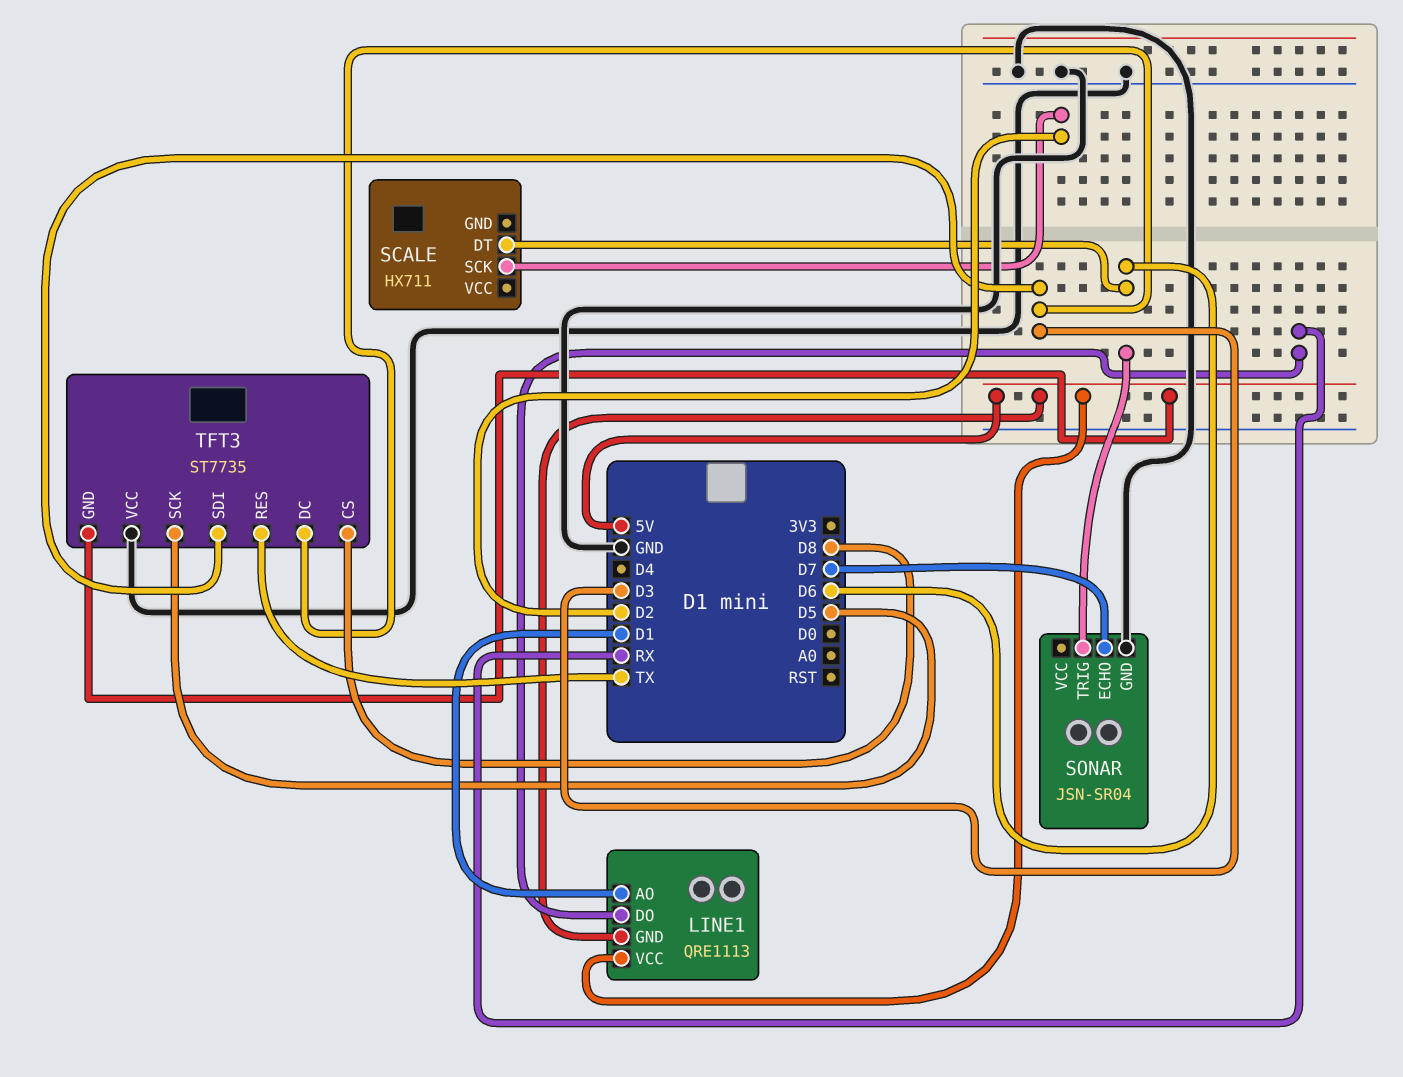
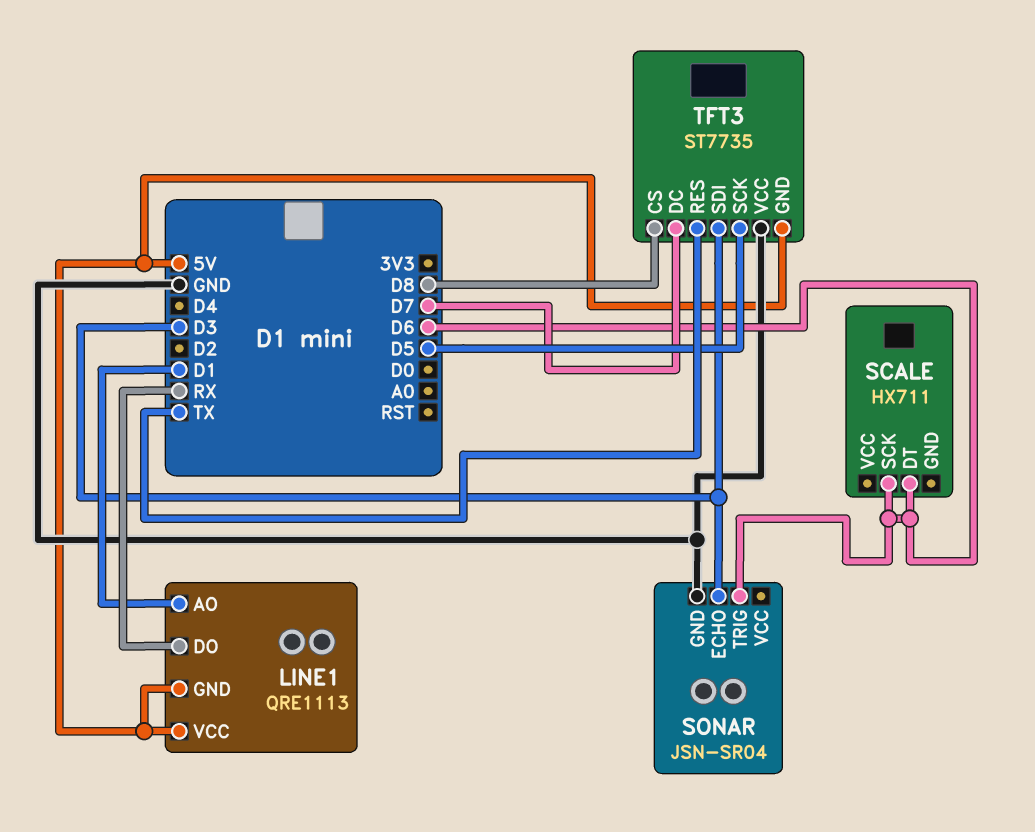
SCALE pin SCK: D2 -> D6
SONAR pin ECHO: D7 -> D3
TFT3 pin DC: D3 -> D7

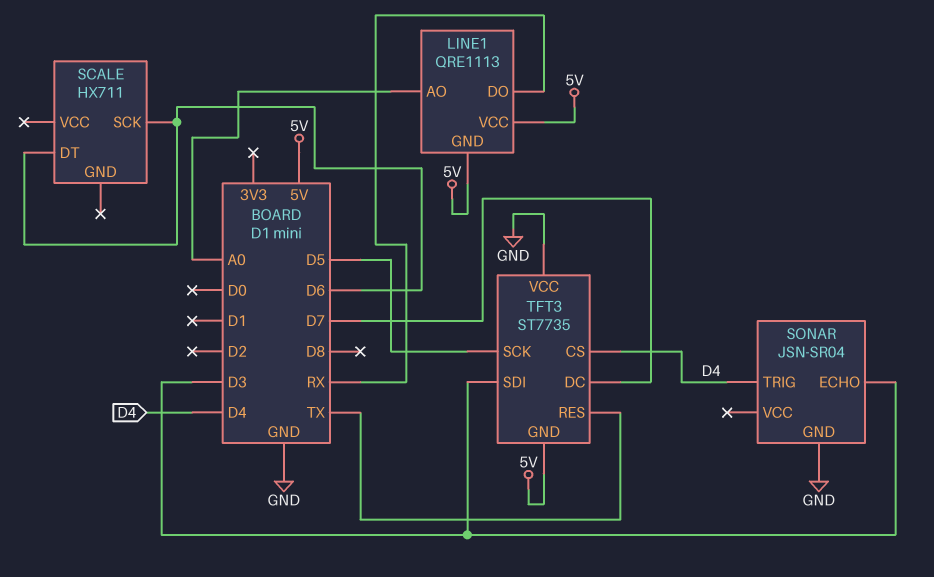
LINE1 pin AO: D1 -> A0
SONAR pin TRIG: D6 -> D4
TFT3 pin CS: D8 -> D4

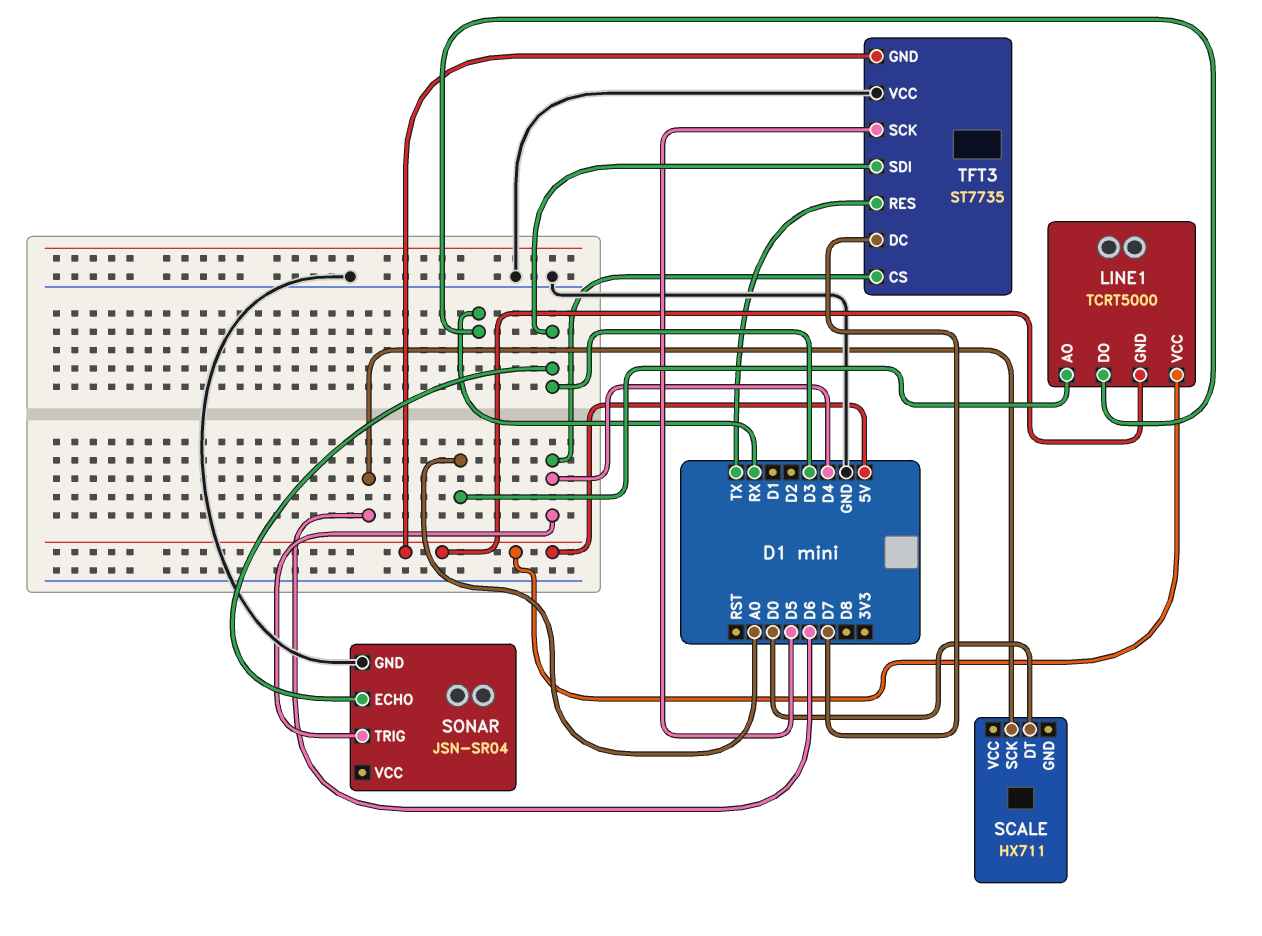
LINE1: QRE1113 -> TCRT5000
SCALE pin DT: D6 -> D0

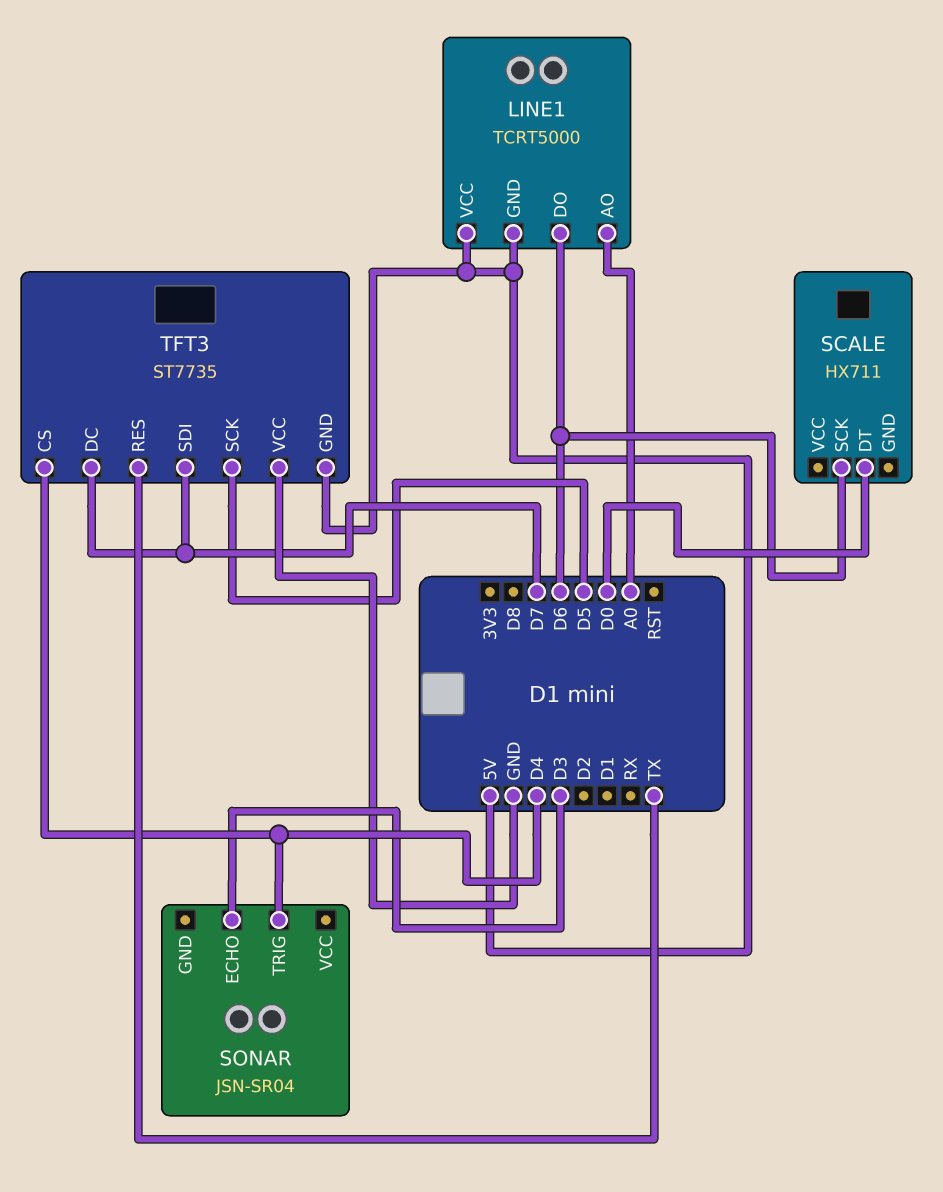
LINE1 pin DO: RX -> D6
SONAR pin GND: GND -> none
TFT3 pin SDI: D3 -> D7

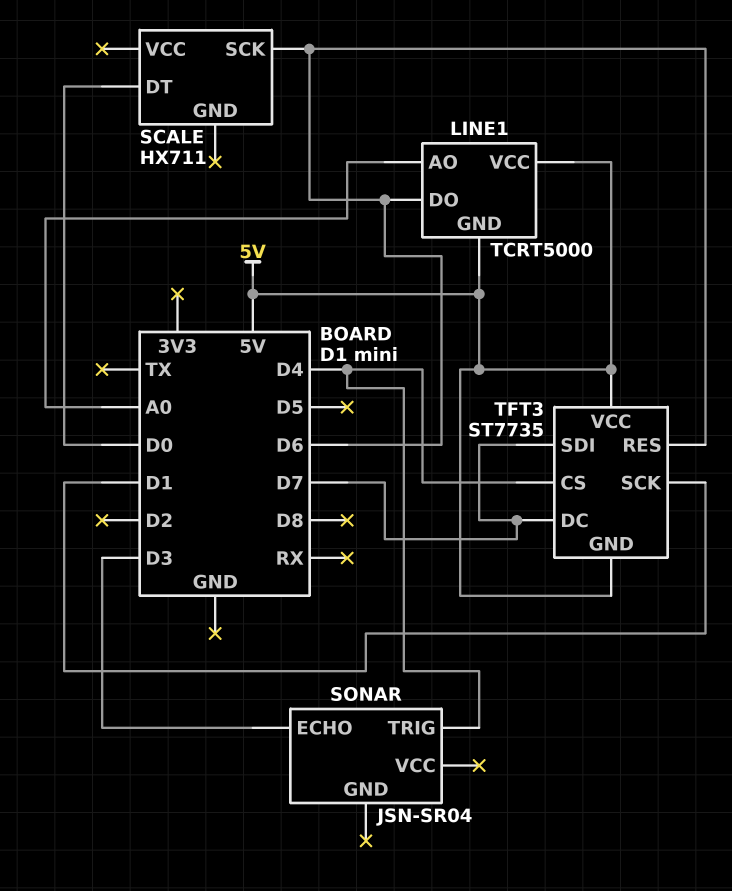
TFT3 pin RES: TX -> D6
TFT3 pin SCK: D5 -> D1
TFT3 pin VCC: GND -> 5V

